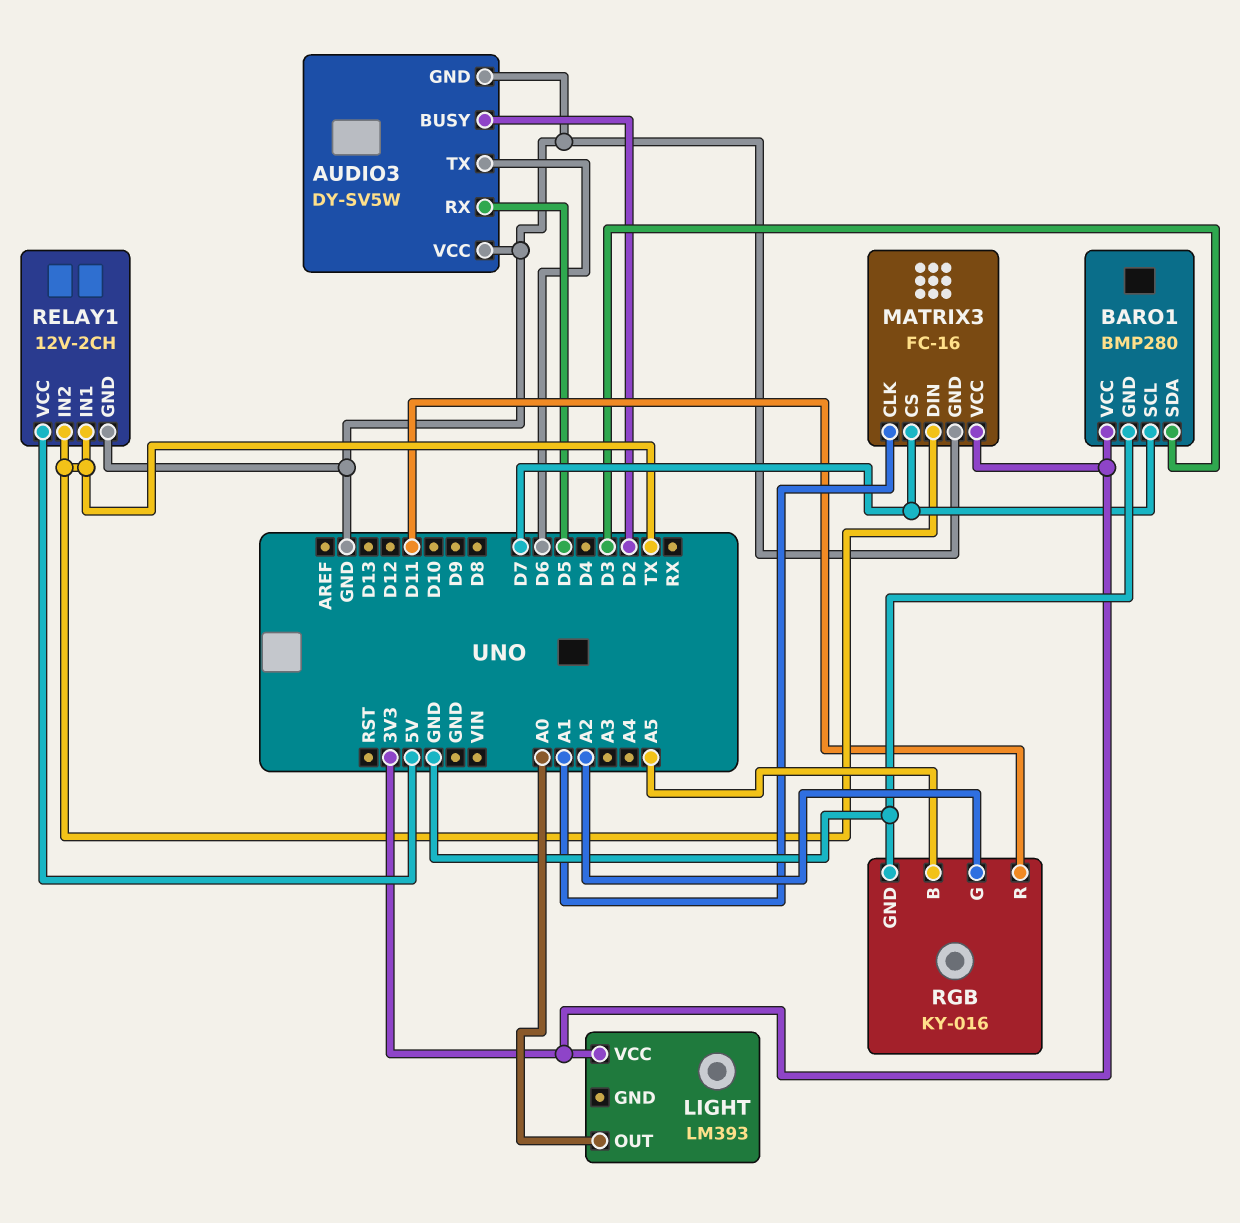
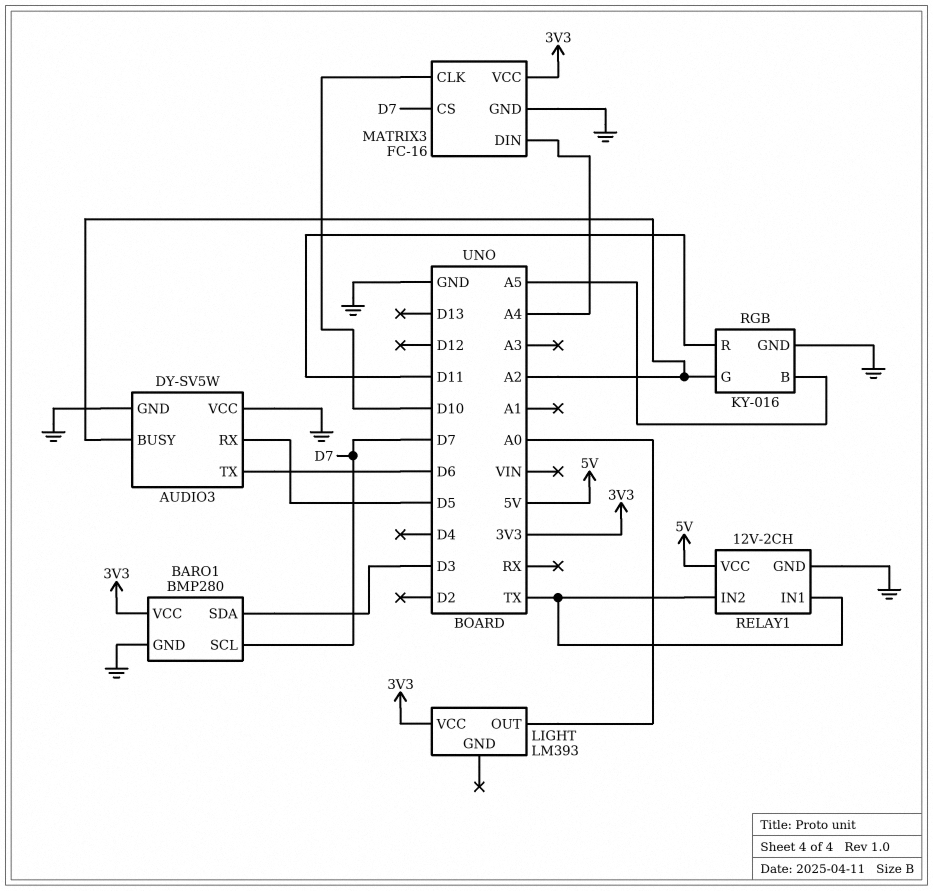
AUDIO3 pin BUSY: D2 -> A2
MATRIX3 pin CLK: A1 -> D10
MATRIX3 pin DIN: TX -> A4

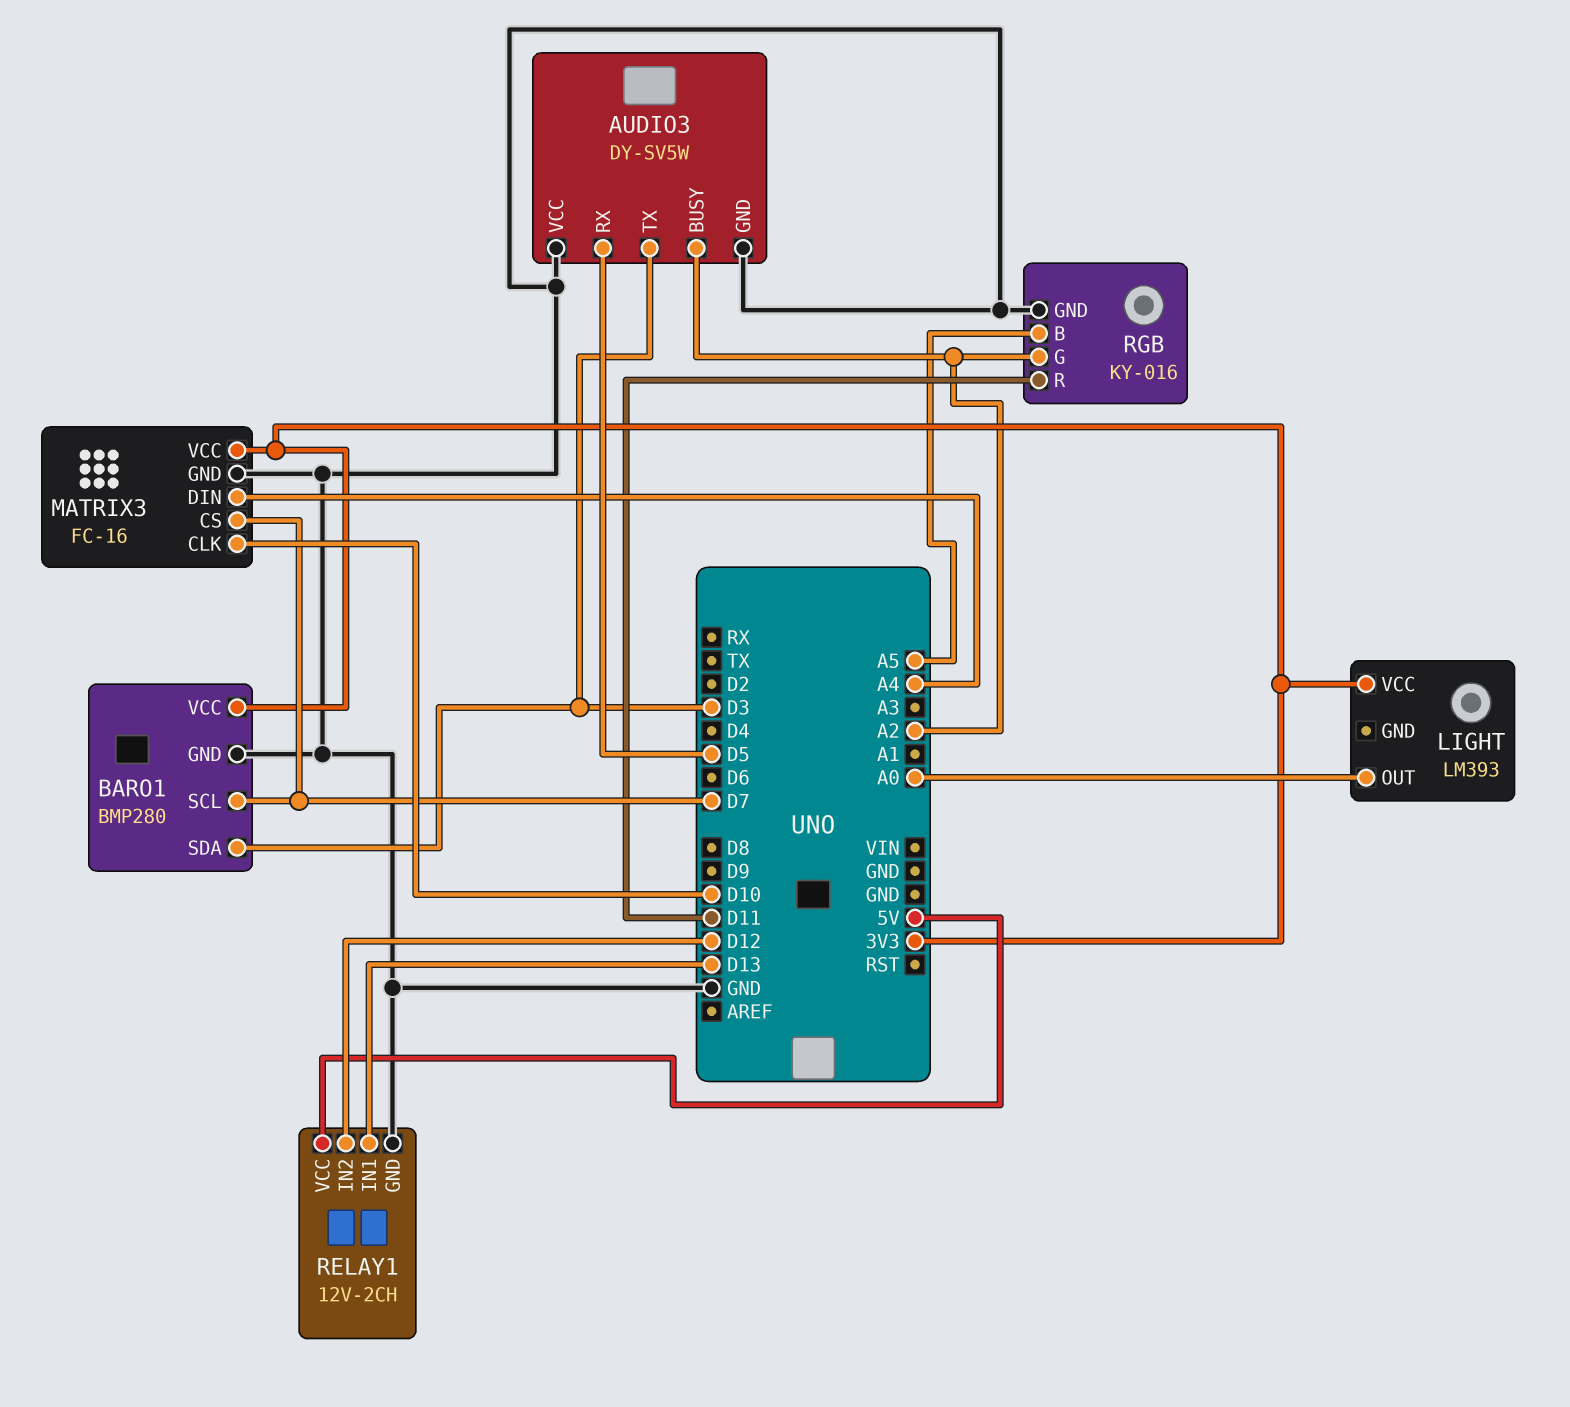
AUDIO3 pin TX: D6 -> D3
RELAY1 pin IN1: TX -> D13
RELAY1 pin IN2: TX -> D12

